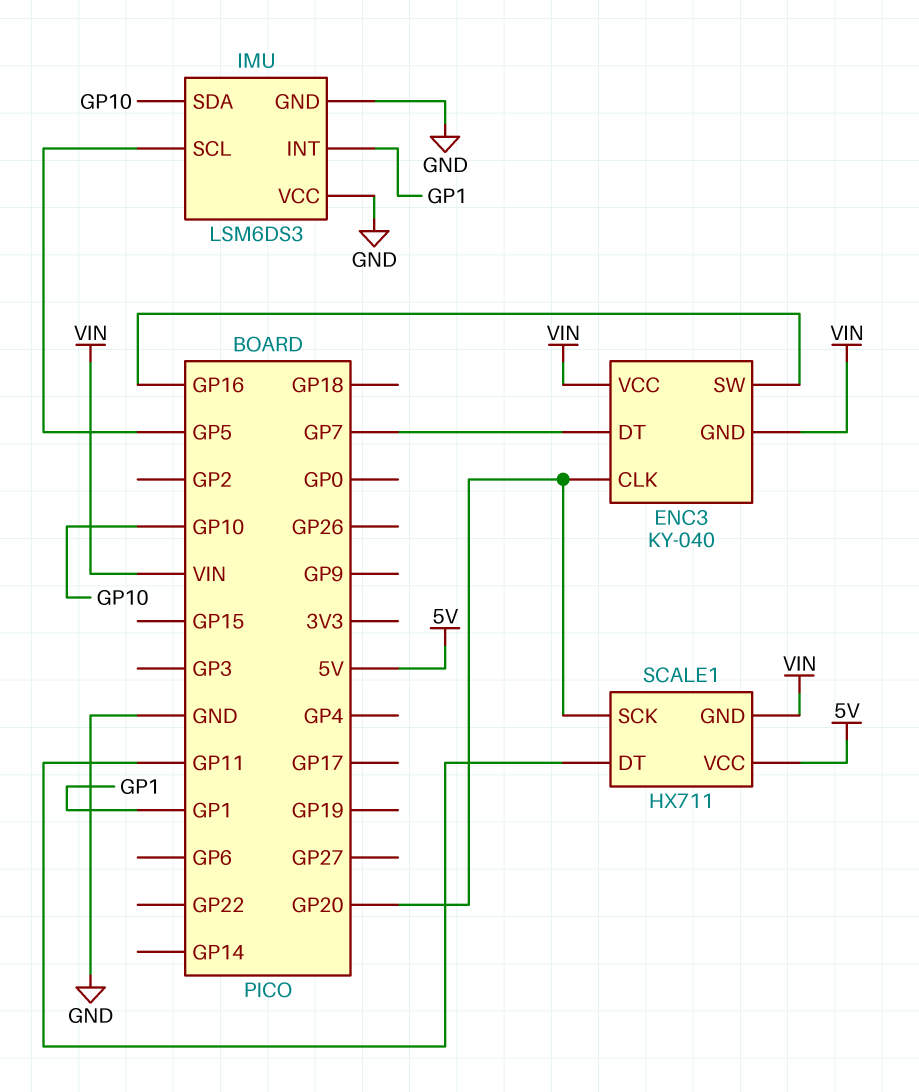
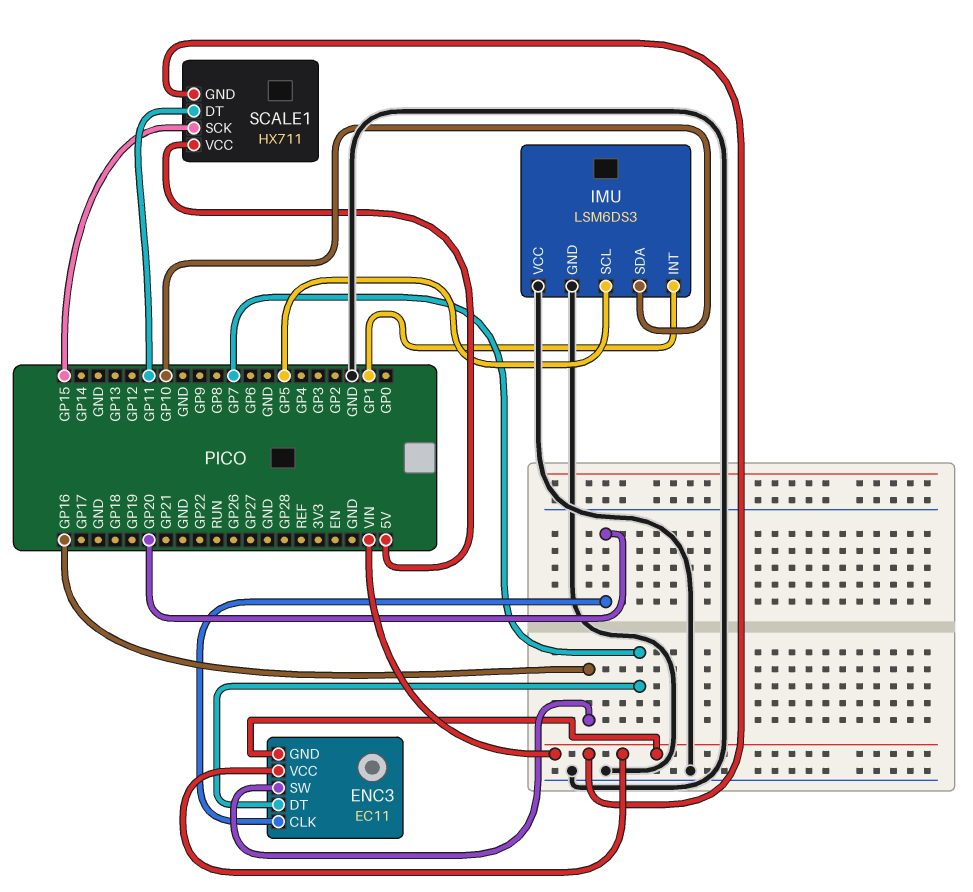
ENC3: KY-040 -> EC11
SCALE1 pin SCK: GP20 -> GP15

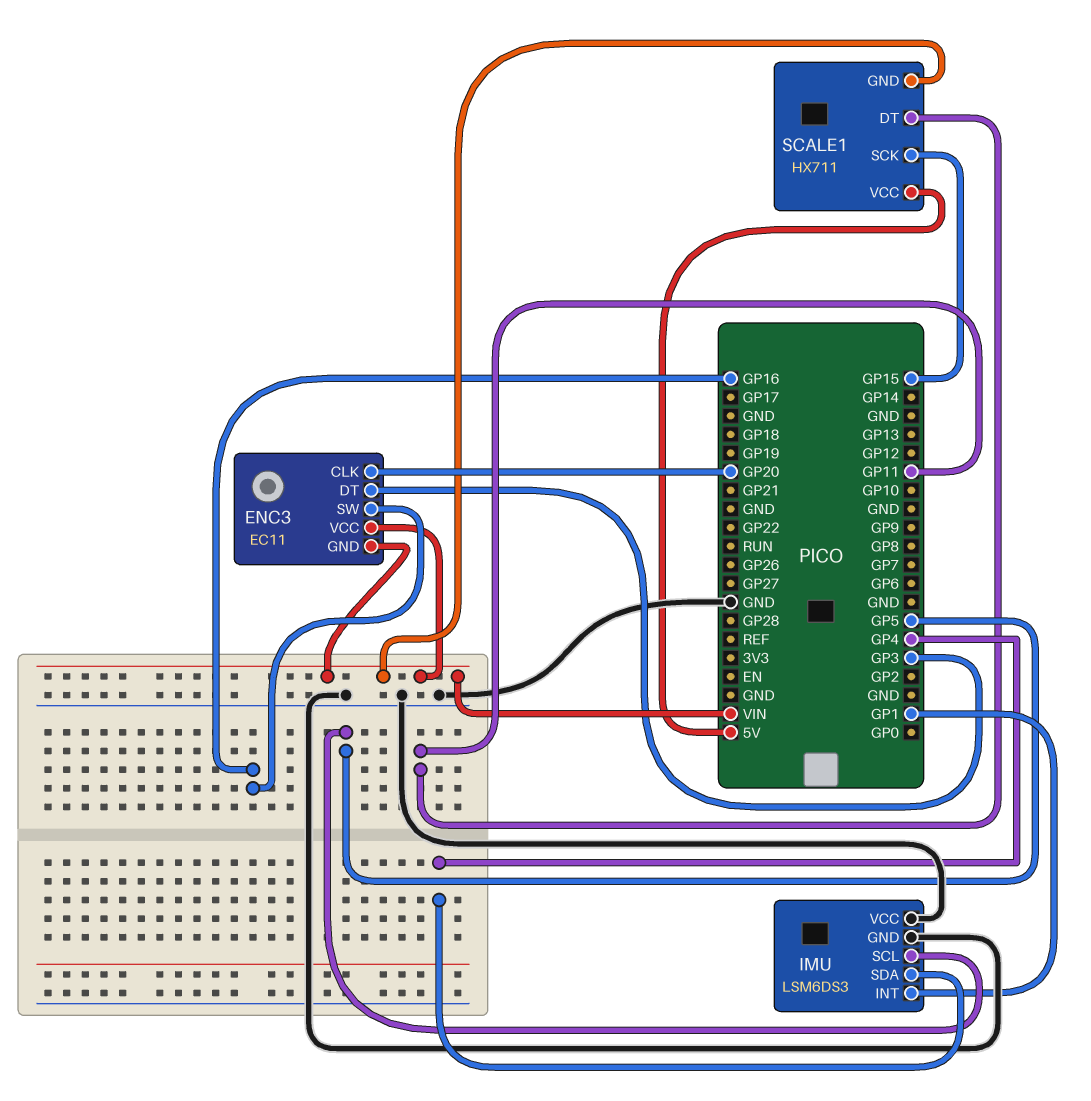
ENC3 pin DT: GP7 -> GP3
IMU pin SDA: GP10 -> GP4

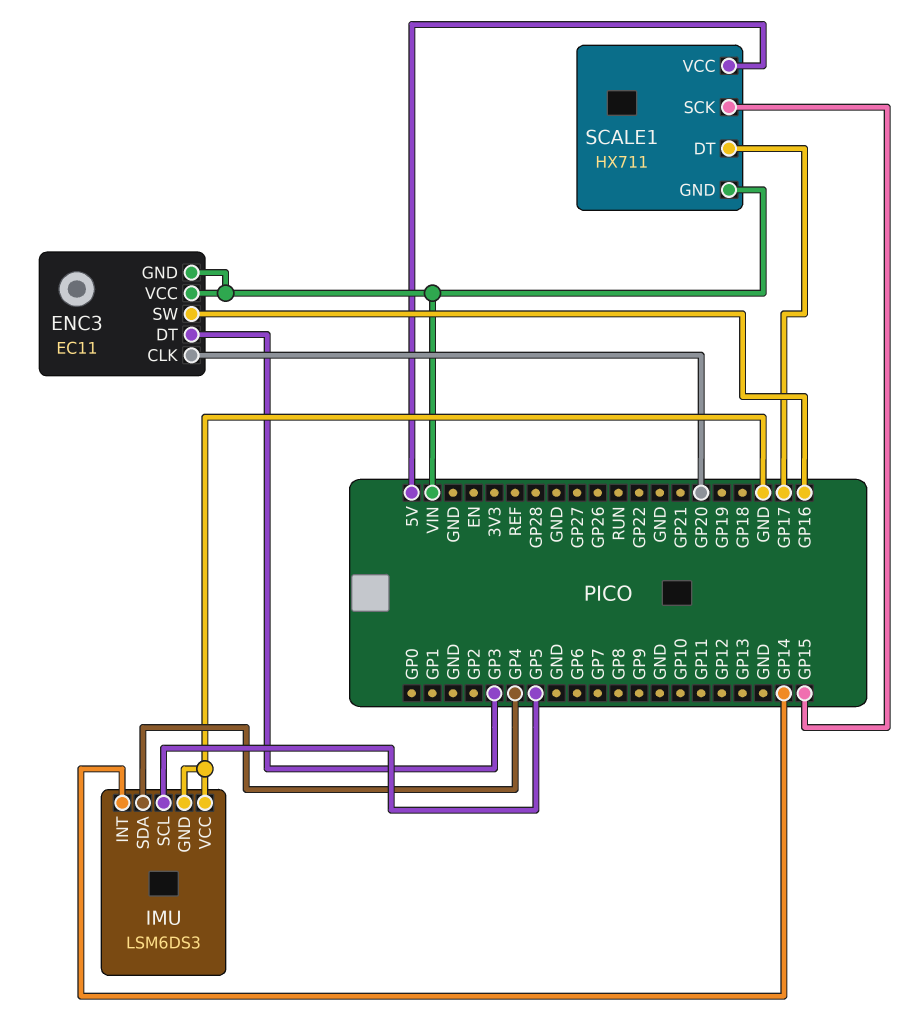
IMU pin INT: GP1 -> GP14
SCALE1 pin DT: GP11 -> GP17

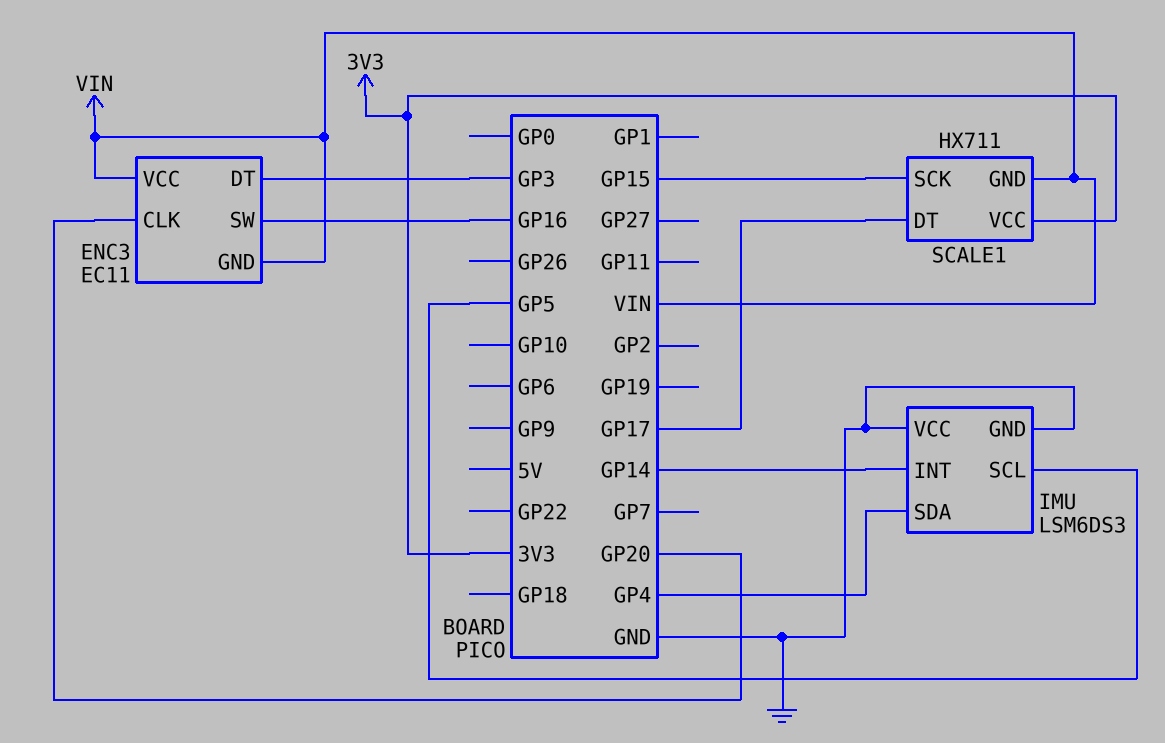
SCALE1 pin VCC: 5V -> 3V3

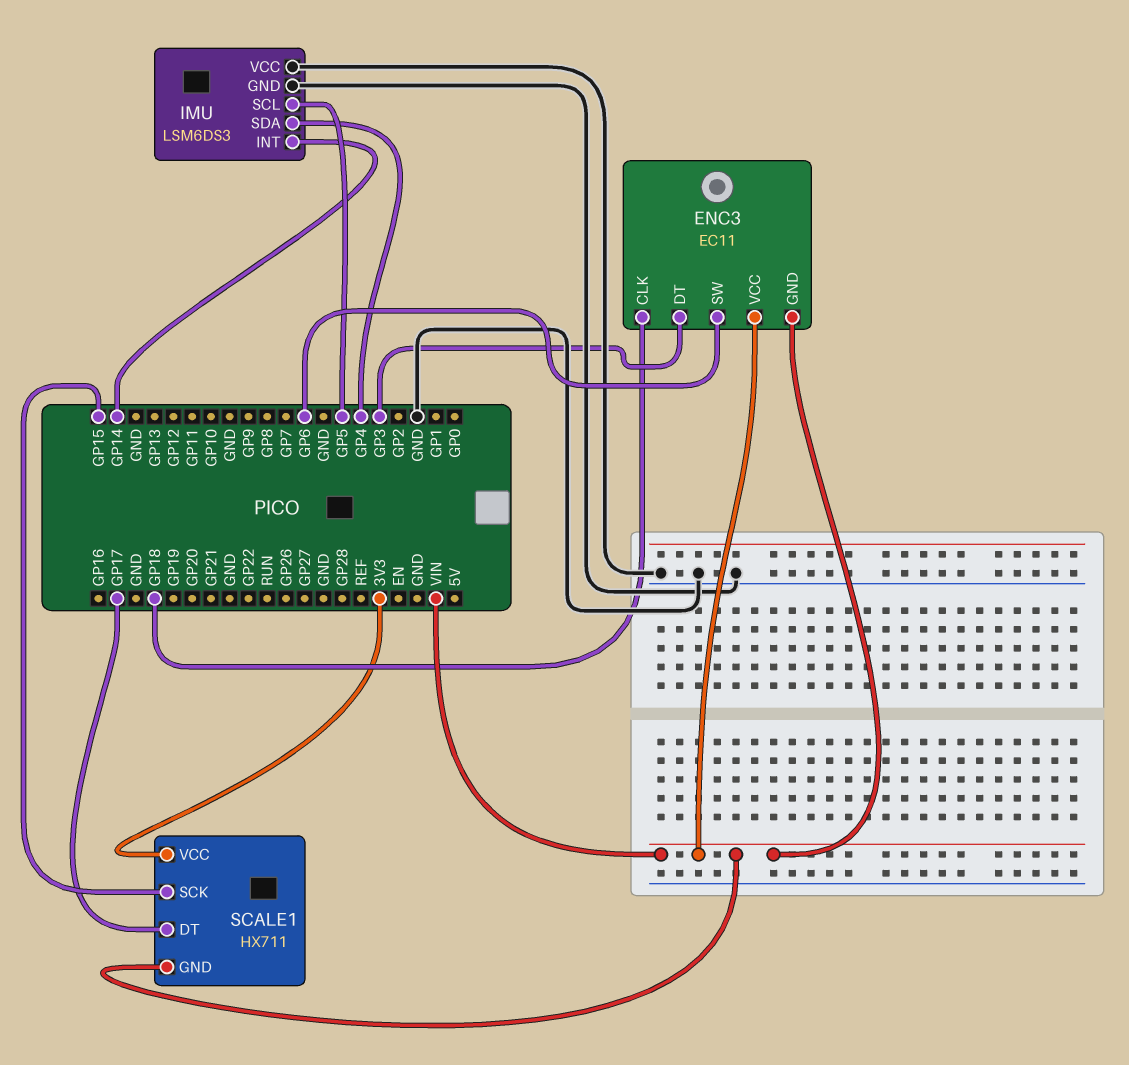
ENC3 pin CLK: GP20 -> GP18
ENC3 pin SW: GP16 -> GP6

